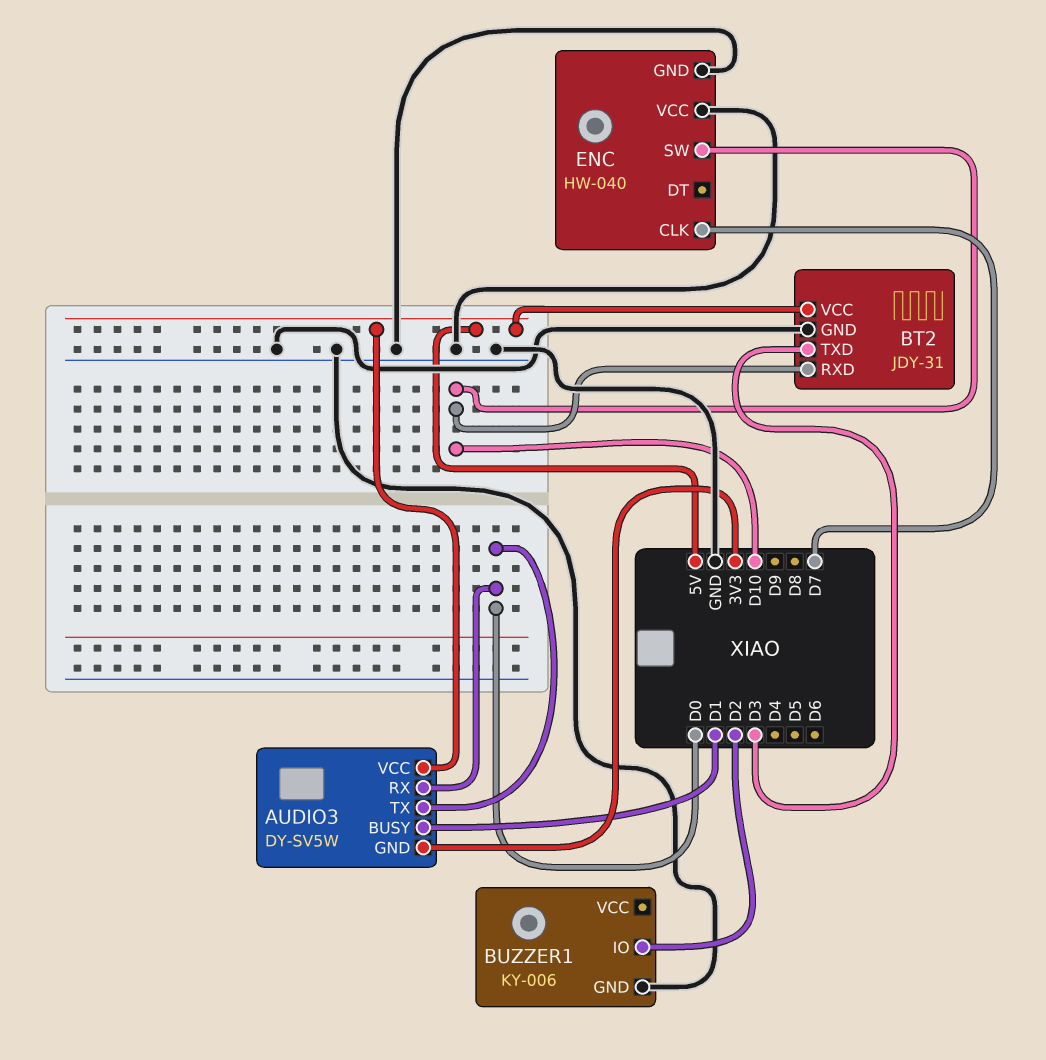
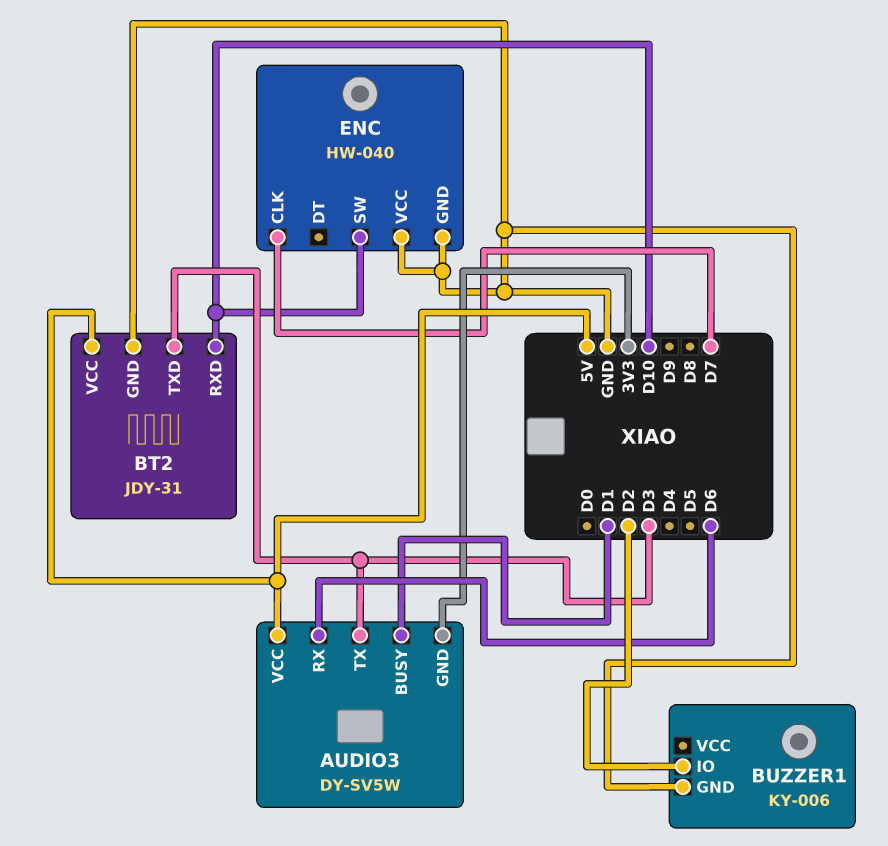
AUDIO3 pin RX: D0 -> D6
AUDIO3 pin TX: D0 -> D3

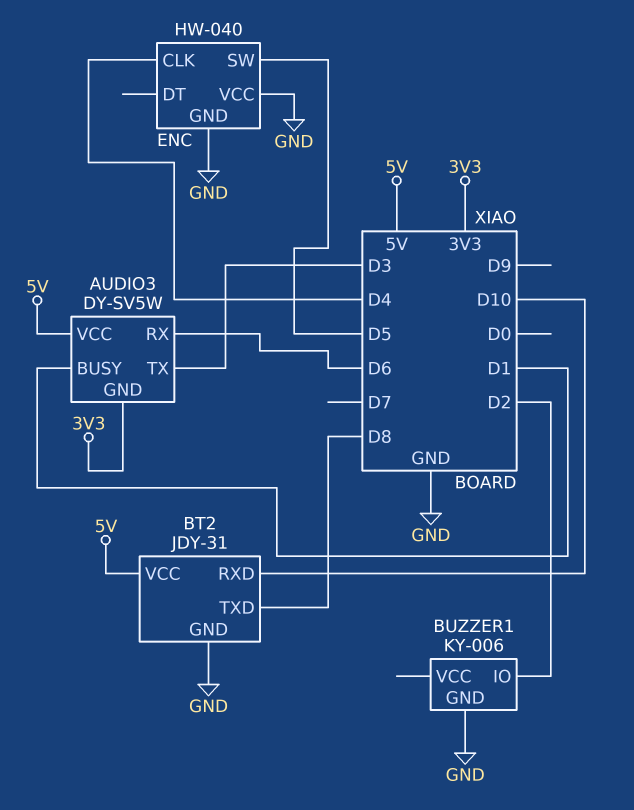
BT2 pin TXD: D3 -> D8
ENC pin CLK: D7 -> D4
ENC pin SW: D10 -> D5

